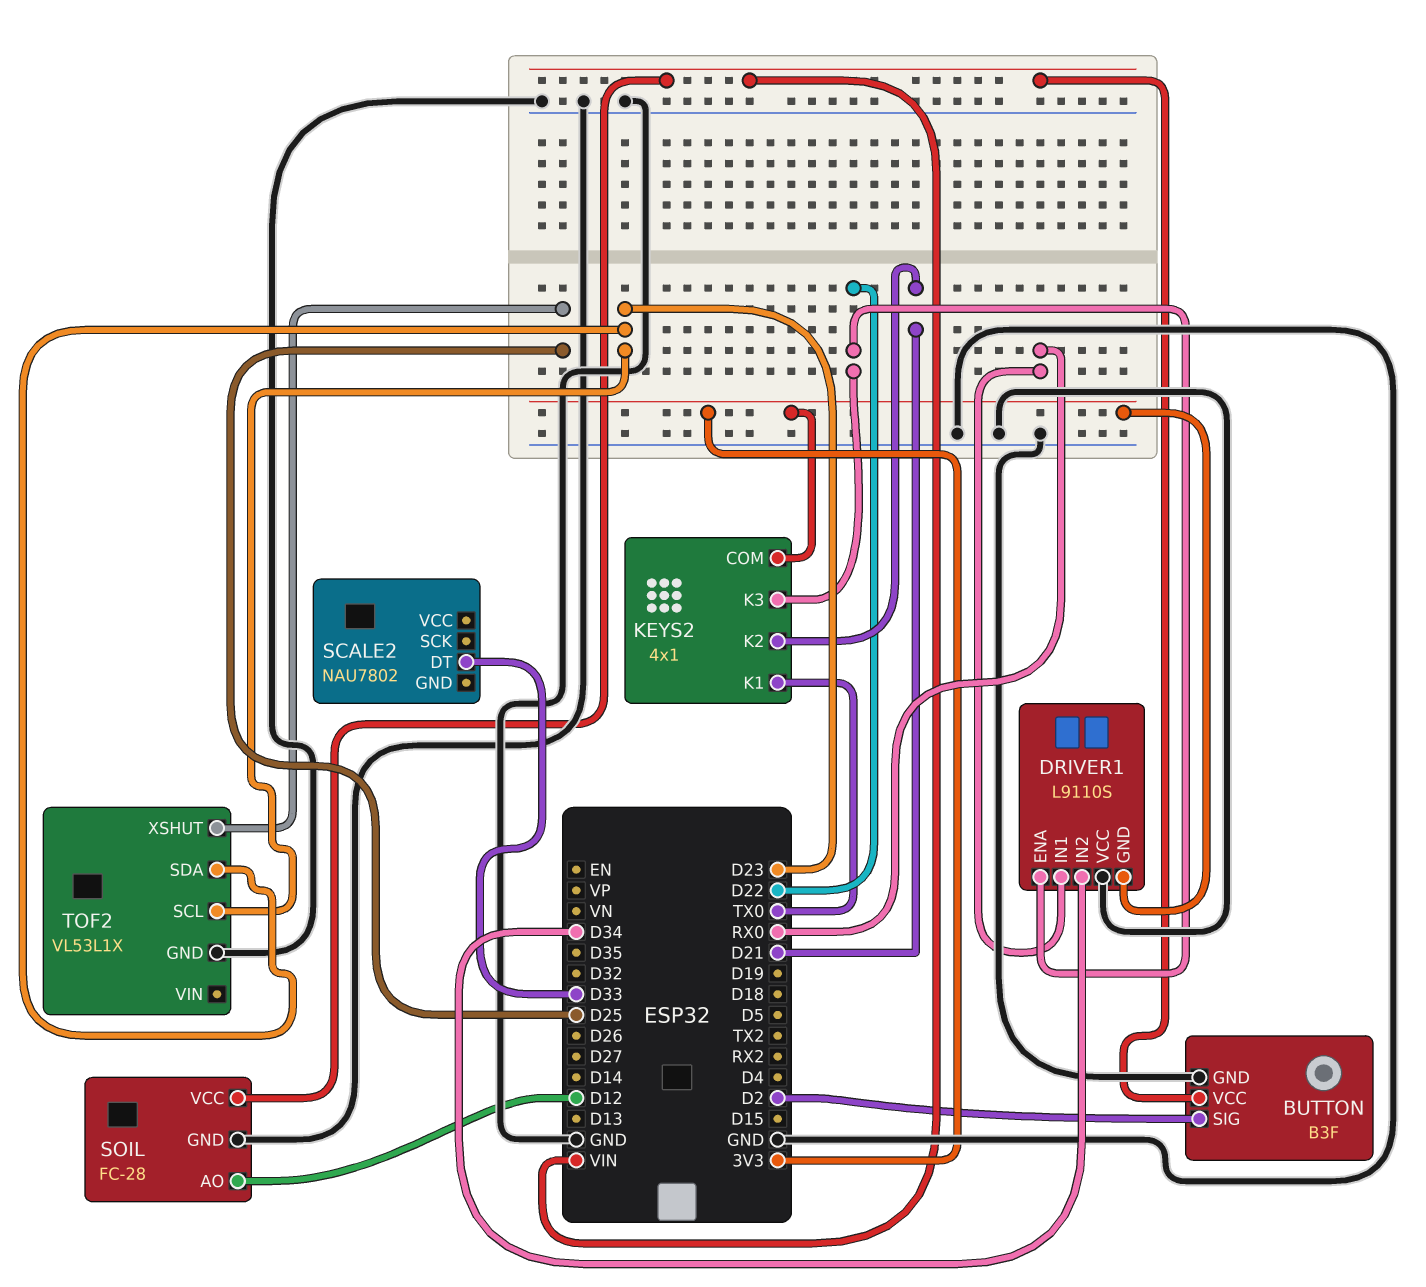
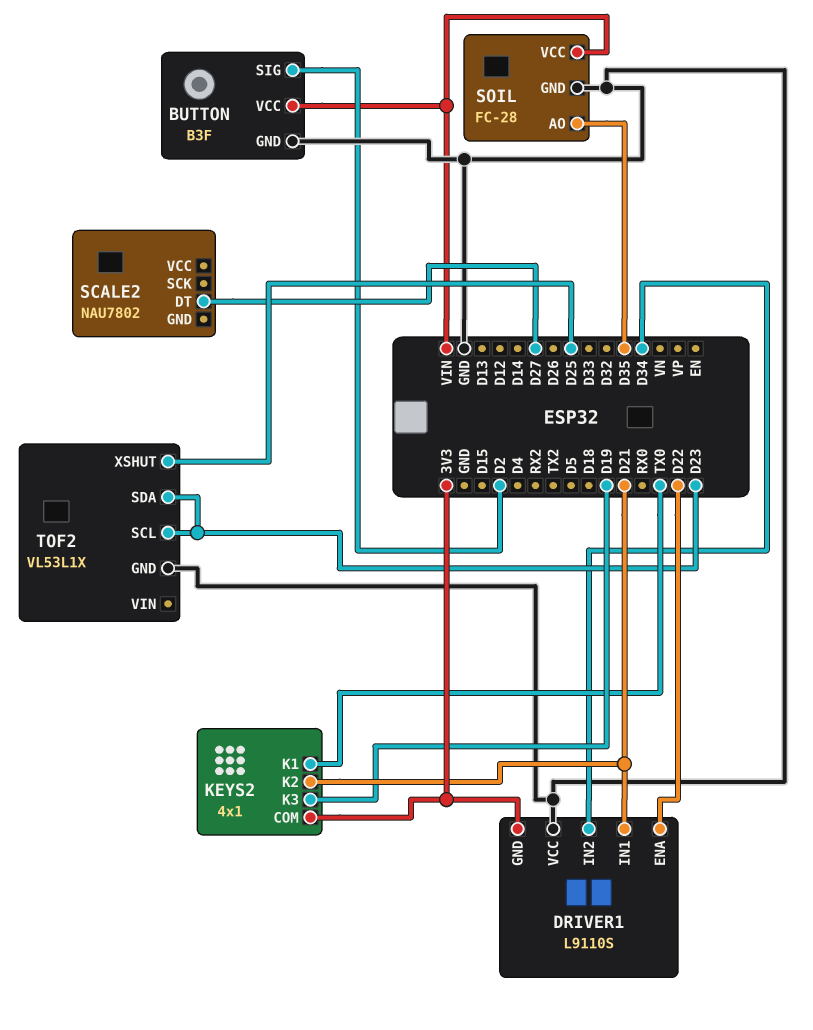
DRIVER1 pin IN1: RX0 -> D21
KEYS2 pin K3: D22 -> D19
SCALE2 pin DT: D33 -> D27
SOIL pin AO: D12 -> D35

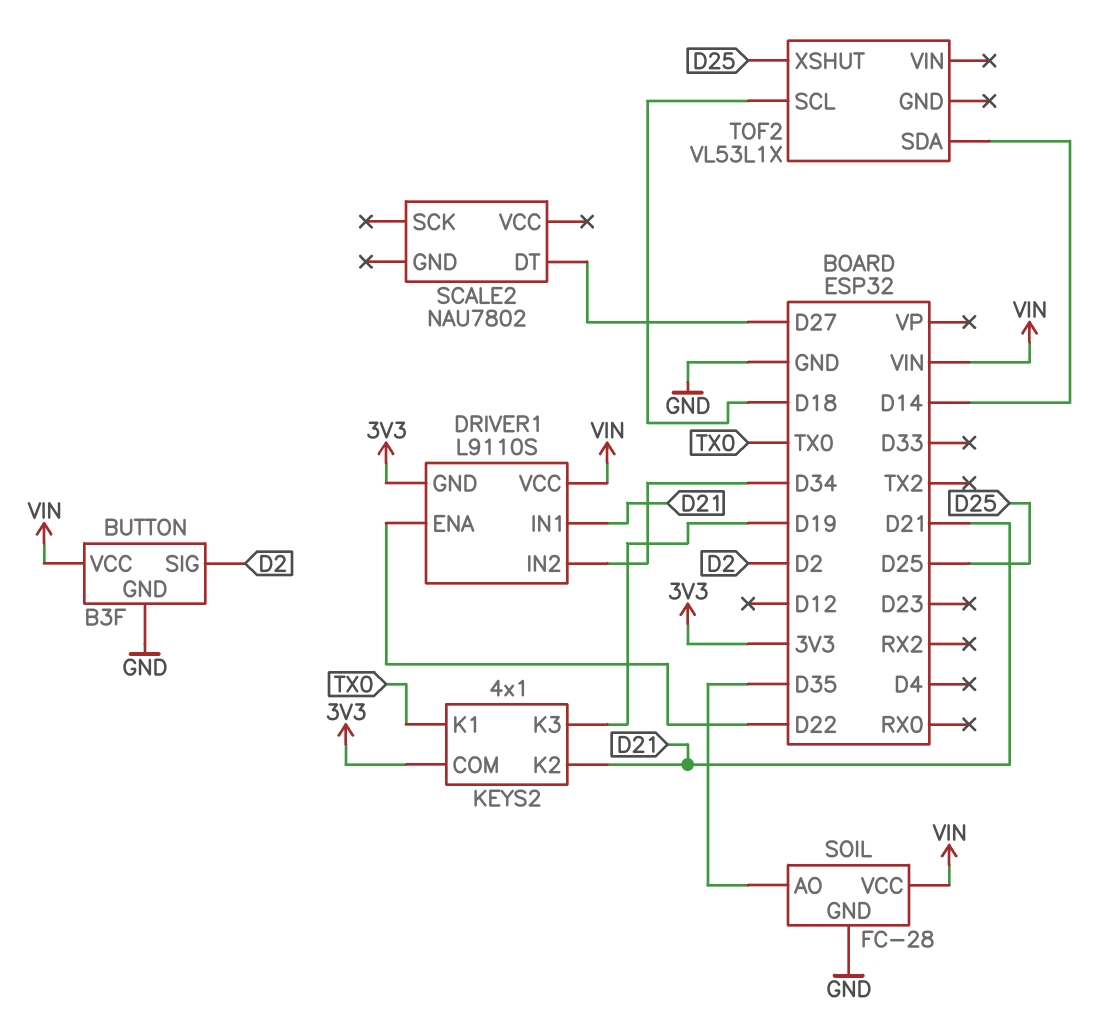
DRIVER1 pin VCC: GND -> VIN
TOF2 pin GND: GND -> none
TOF2 pin SCL: D23 -> D18
TOF2 pin SDA: D23 -> D14

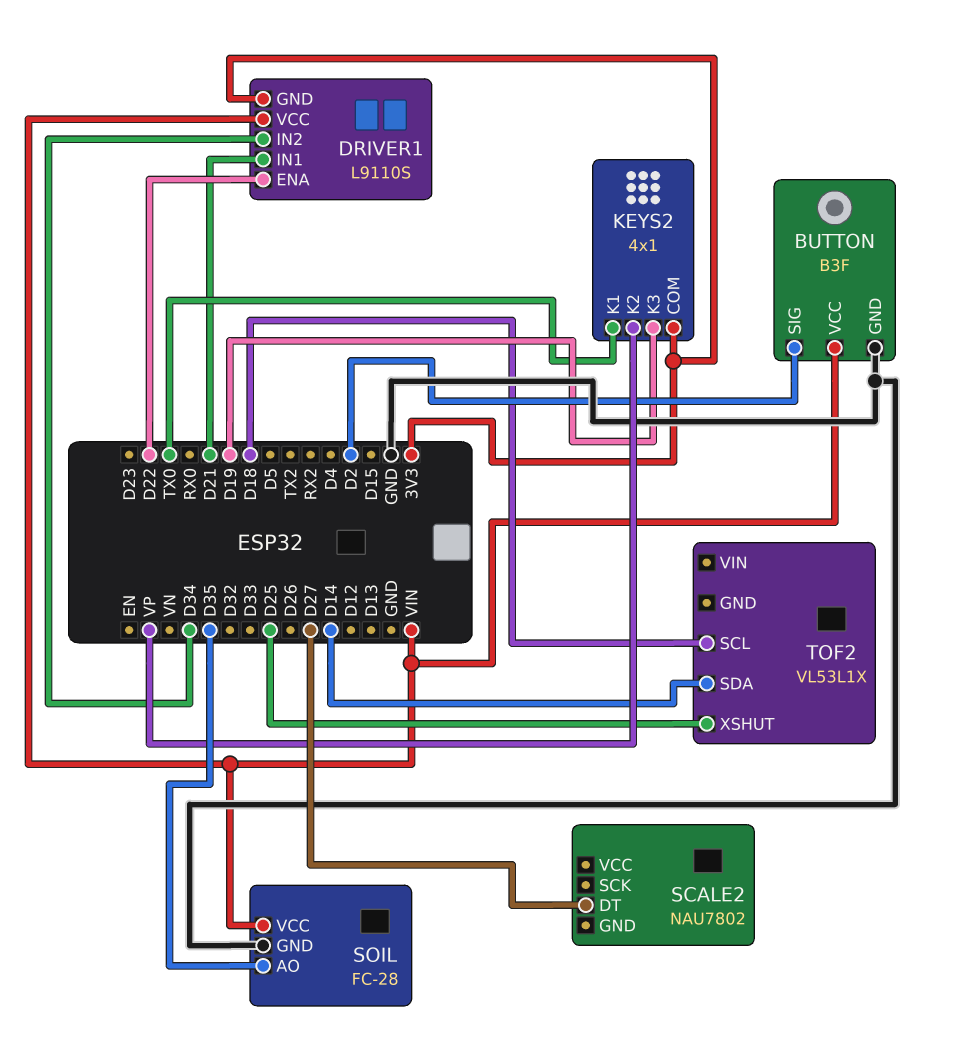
KEYS2 pin K2: D21 -> VP

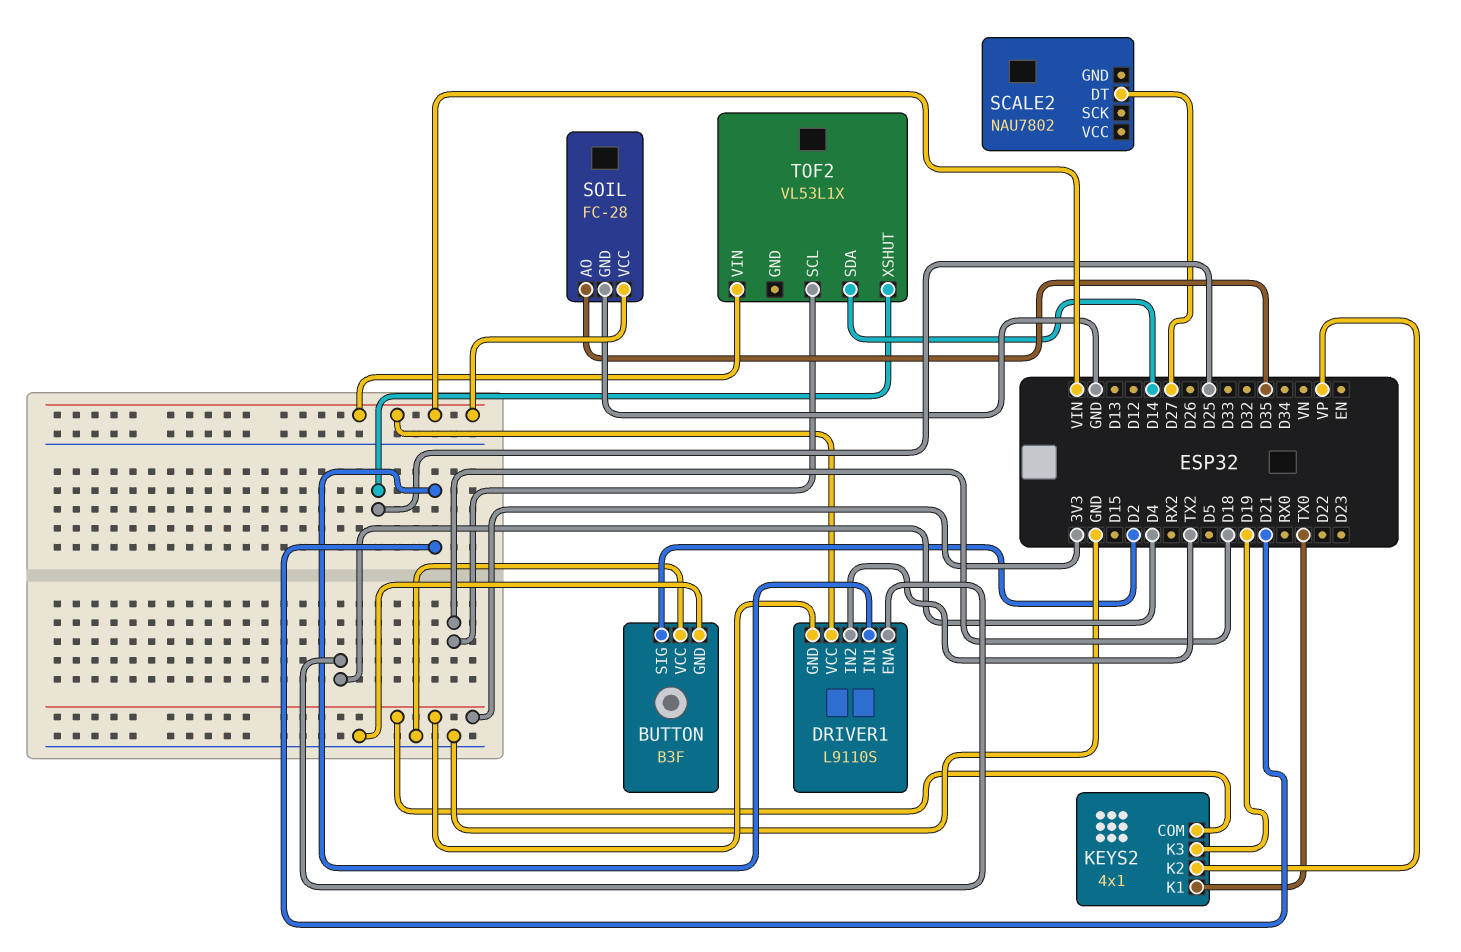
BUTTON pin VCC: VIN -> GND
DRIVER1 pin ENA: D22 -> D4
DRIVER1 pin IN2: D34 -> TX2
TOF2 pin VIN: none -> VIN

